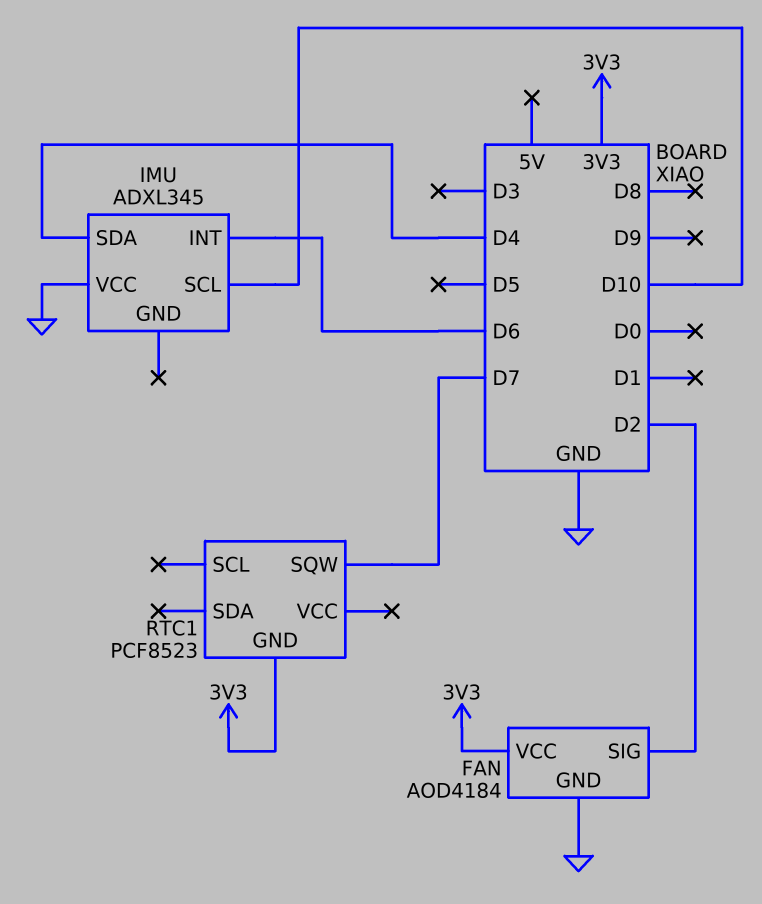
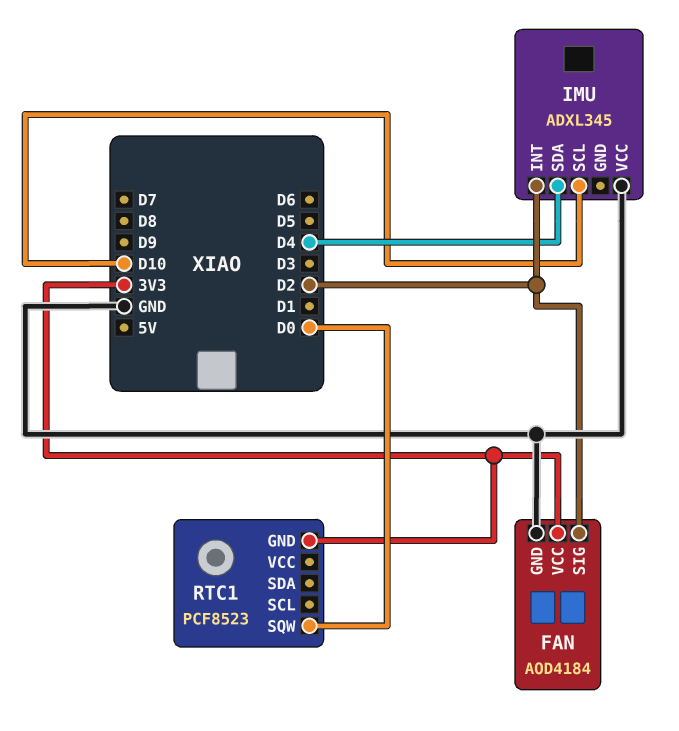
IMU pin INT: D6 -> D2
RTC1 pin SQW: D7 -> D0

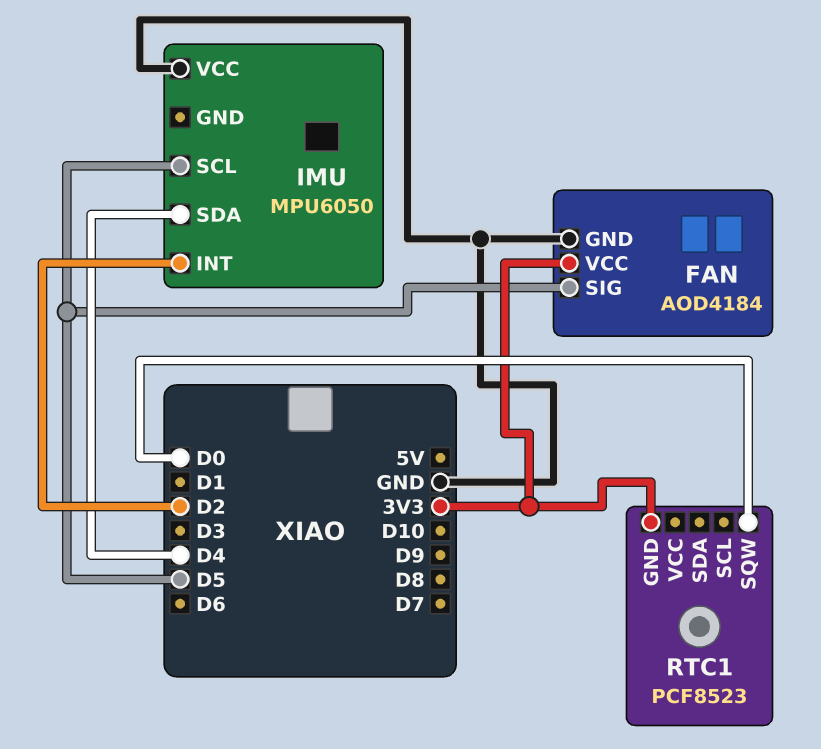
FAN pin SIG: D2 -> D5
IMU: ADXL345 -> MPU6050
IMU pin SCL: D10 -> D5

